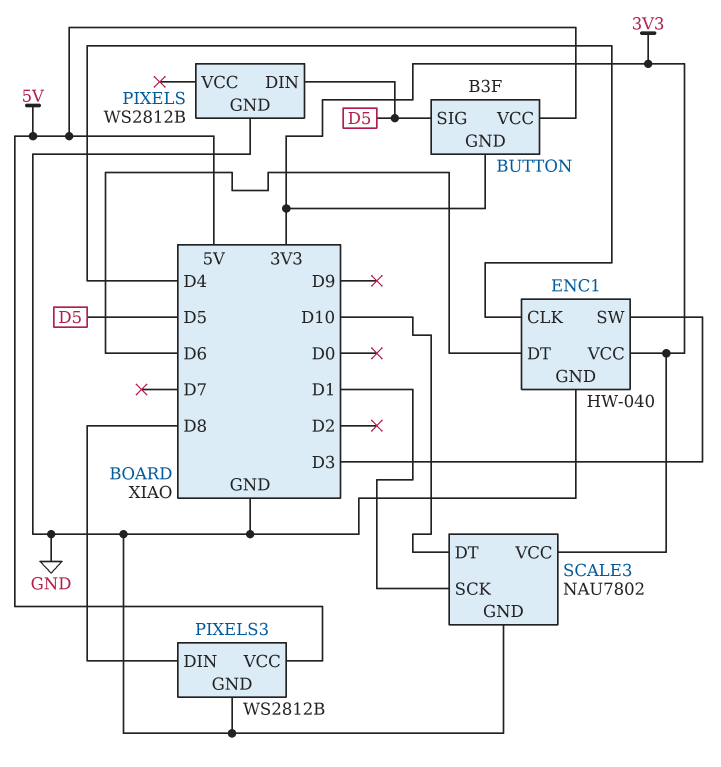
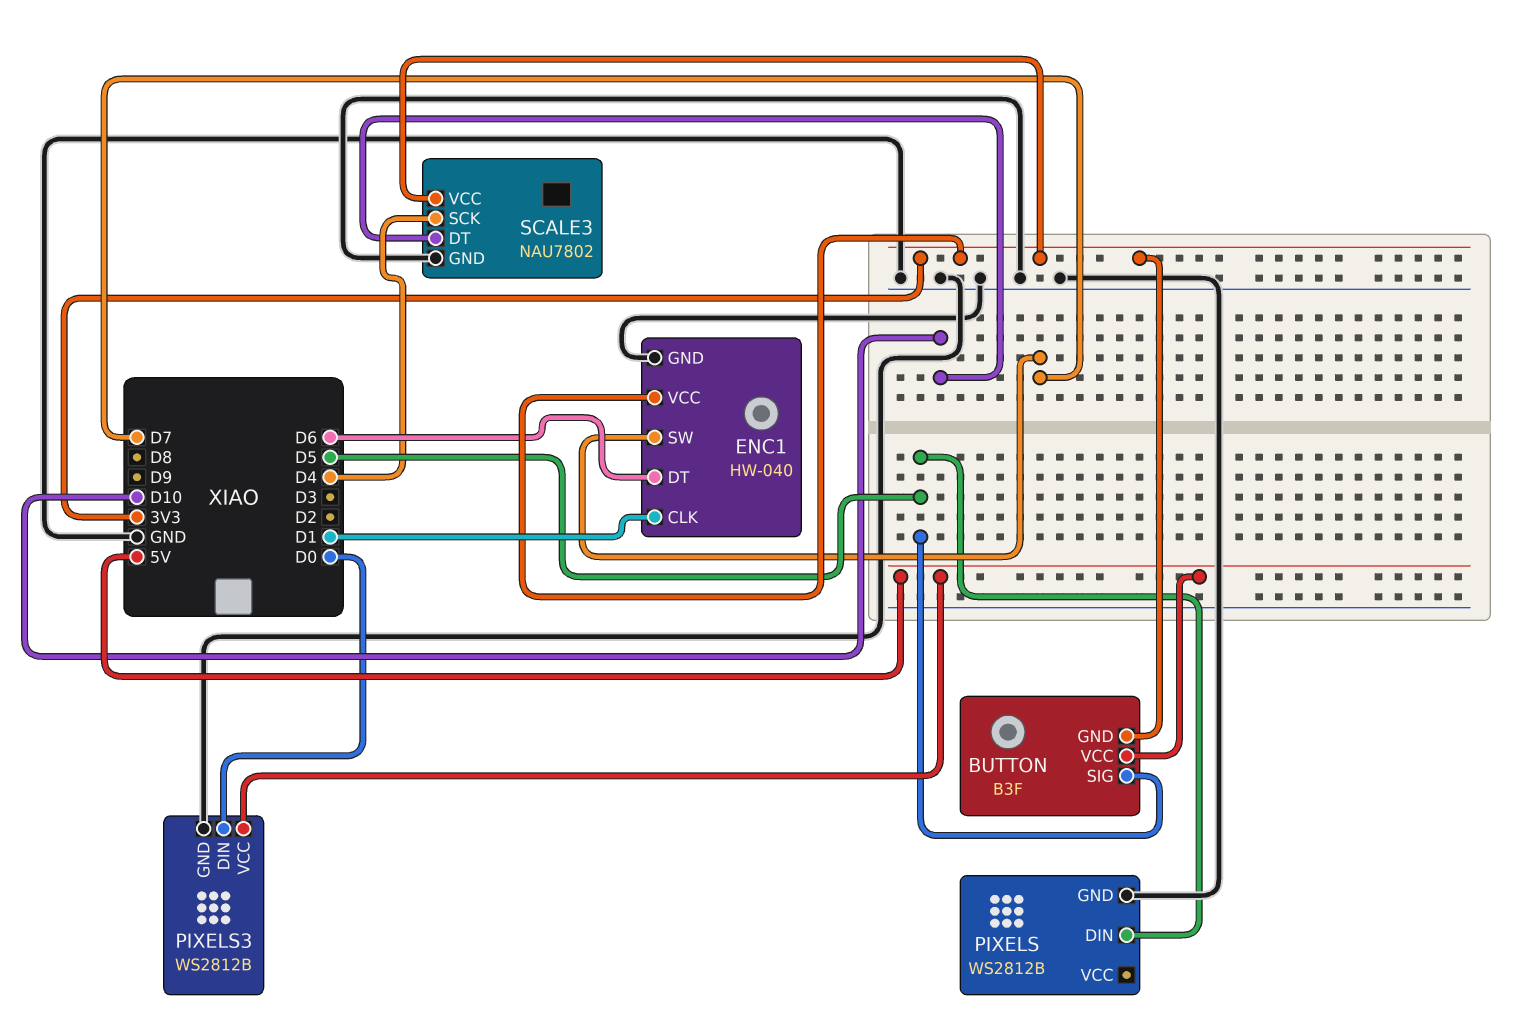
ENC1 pin CLK: D4 -> D1
ENC1 pin SW: D3 -> D7
PIXELS3 pin DIN: D8 -> D0
SCALE3 pin SCK: D1 -> D4

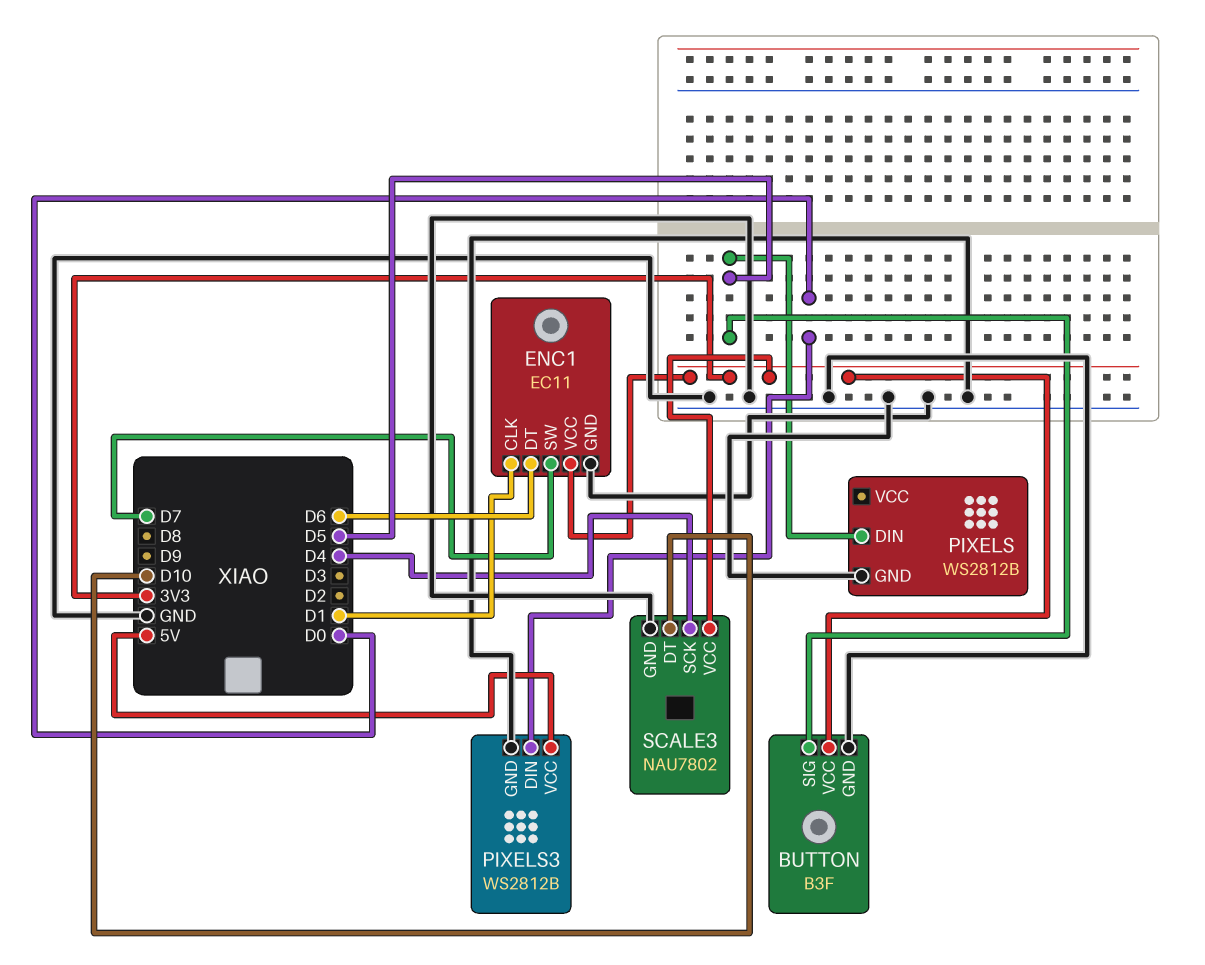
BUTTON pin GND: 3V3 -> GND
BUTTON pin VCC: 5V -> 3V3
ENC1: HW-040 -> EC11

